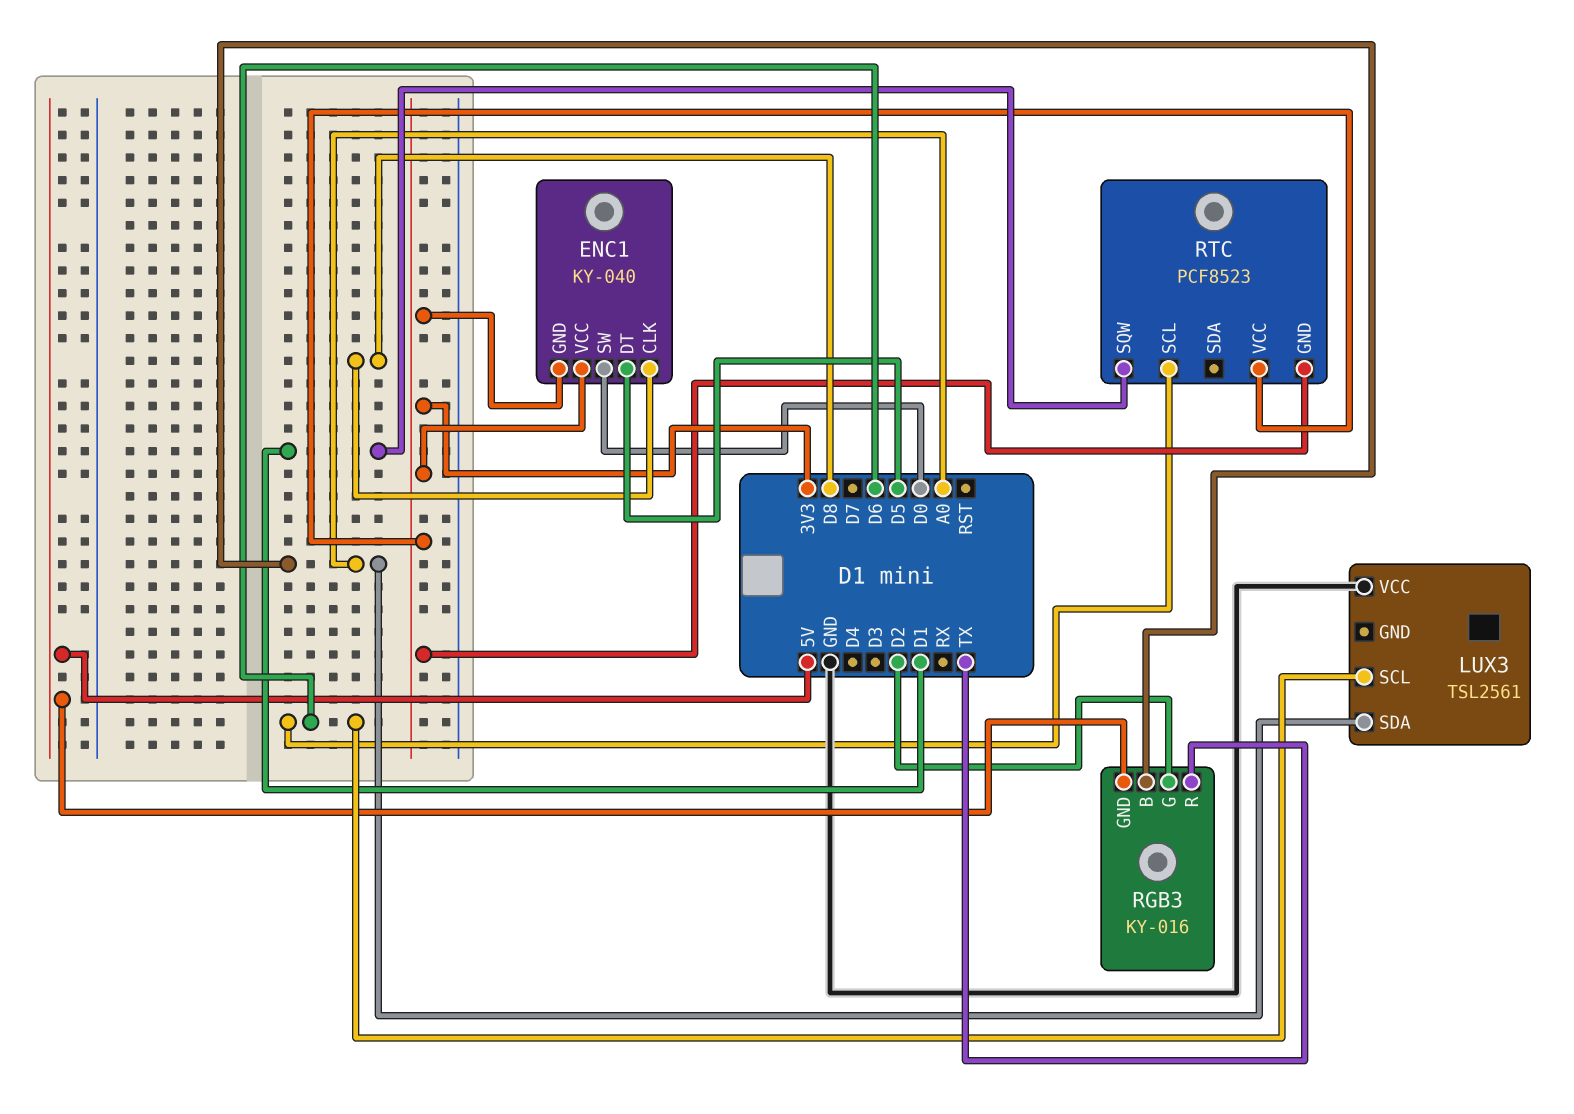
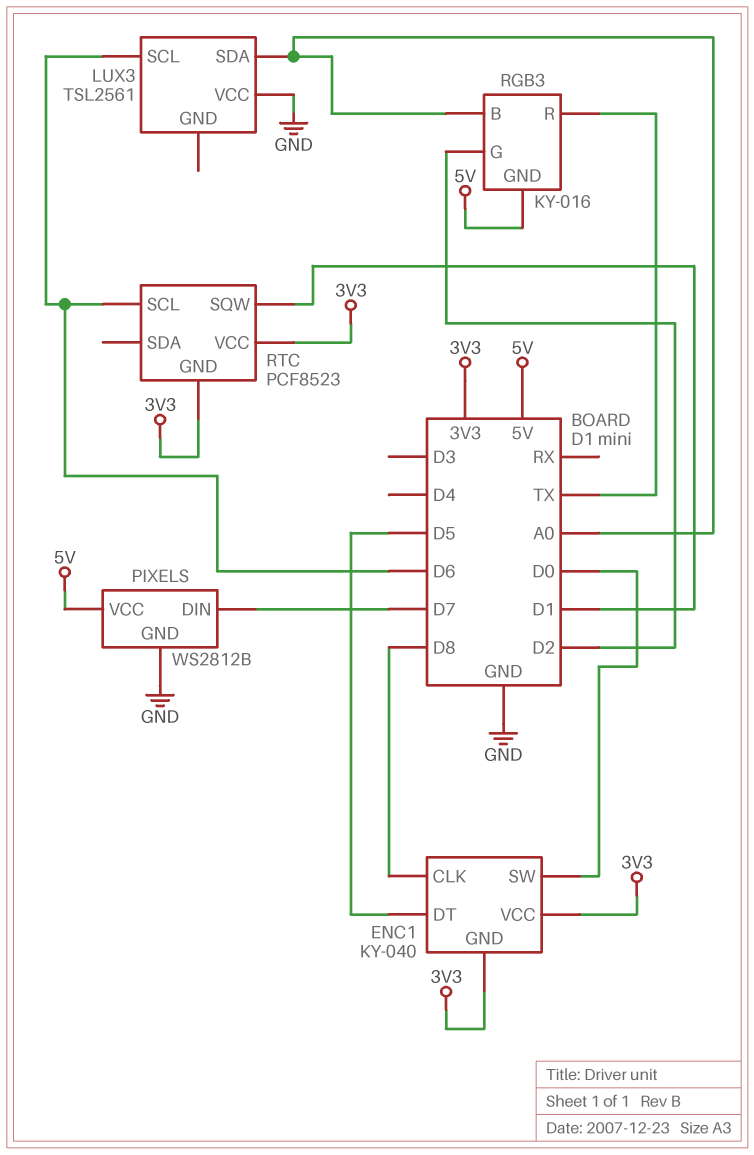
PIXELS: none -> WS2812B
PIXELS pin DIN: none -> D7
PIXELS pin GND: none -> GND
PIXELS pin VCC: none -> 5V

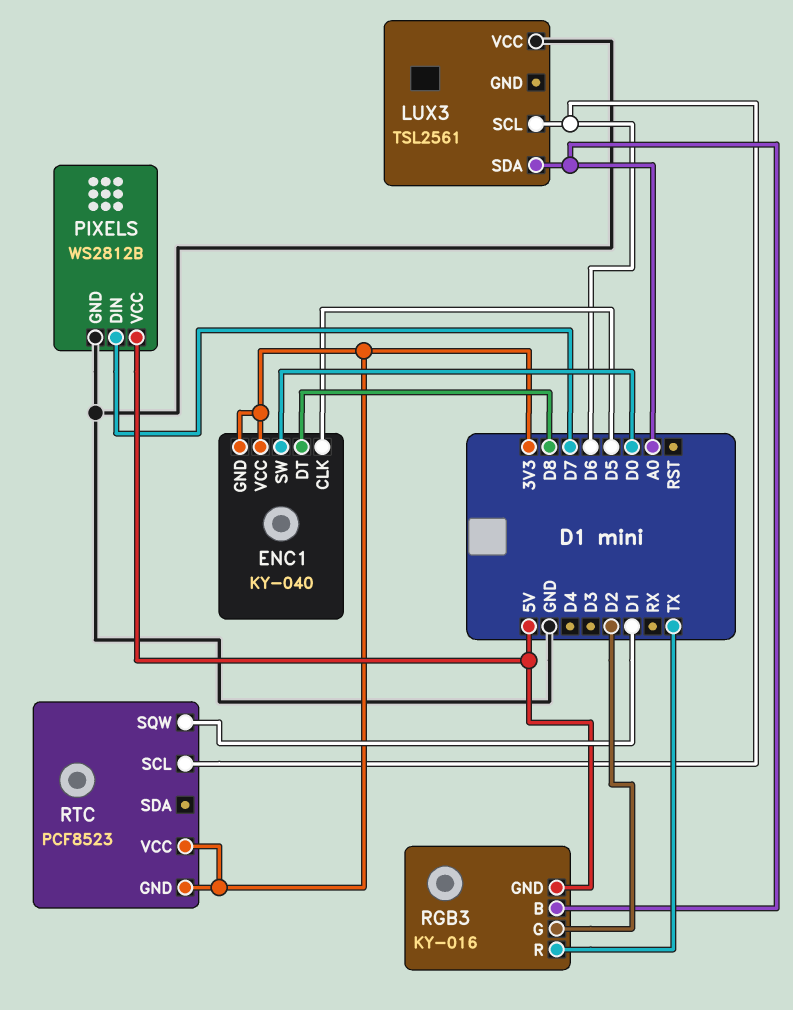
ENC1 pin CLK: D8 -> D5
ENC1 pin DT: D5 -> D8

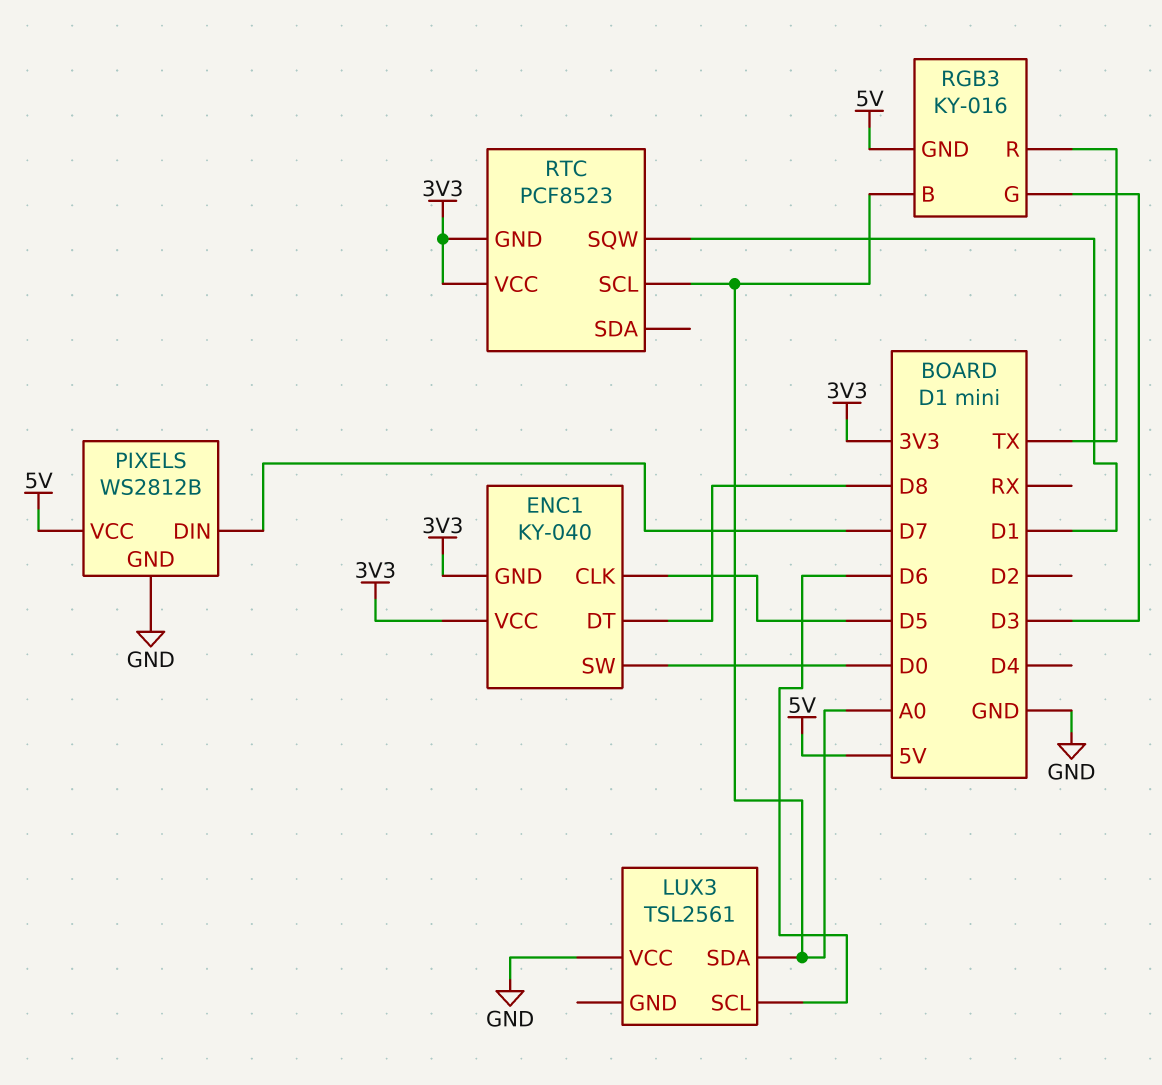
RGB3 pin G: D2 -> D3
RTC pin SCL: D6 -> A0

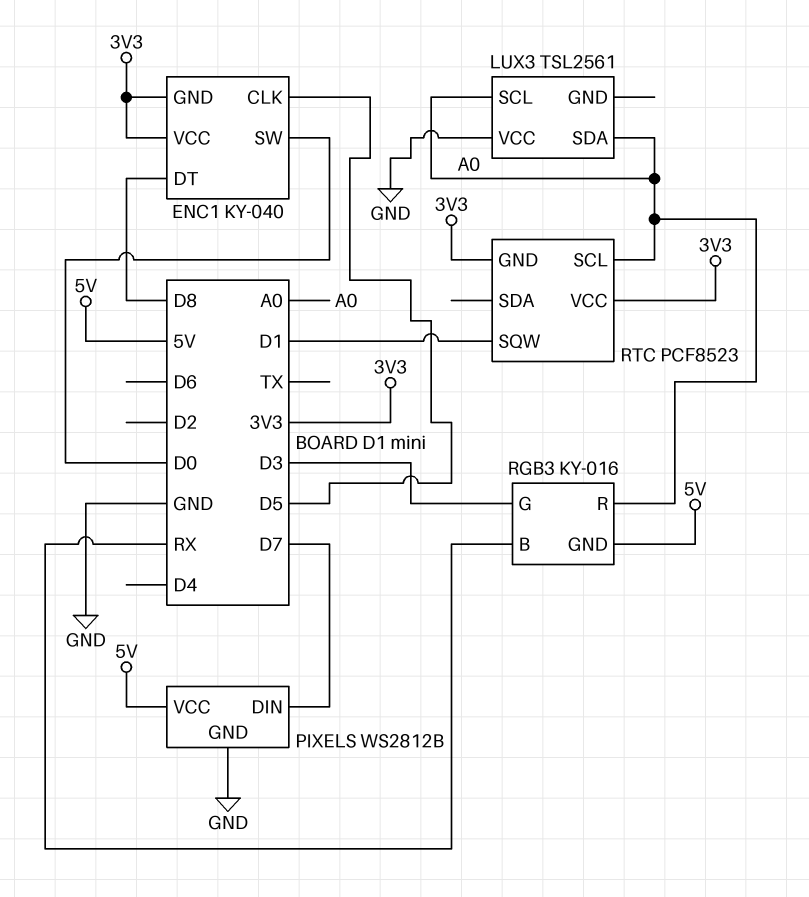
LUX3 pin SCL: D6 -> A0
RGB3 pin B: A0 -> RX
RGB3 pin R: TX -> A0

